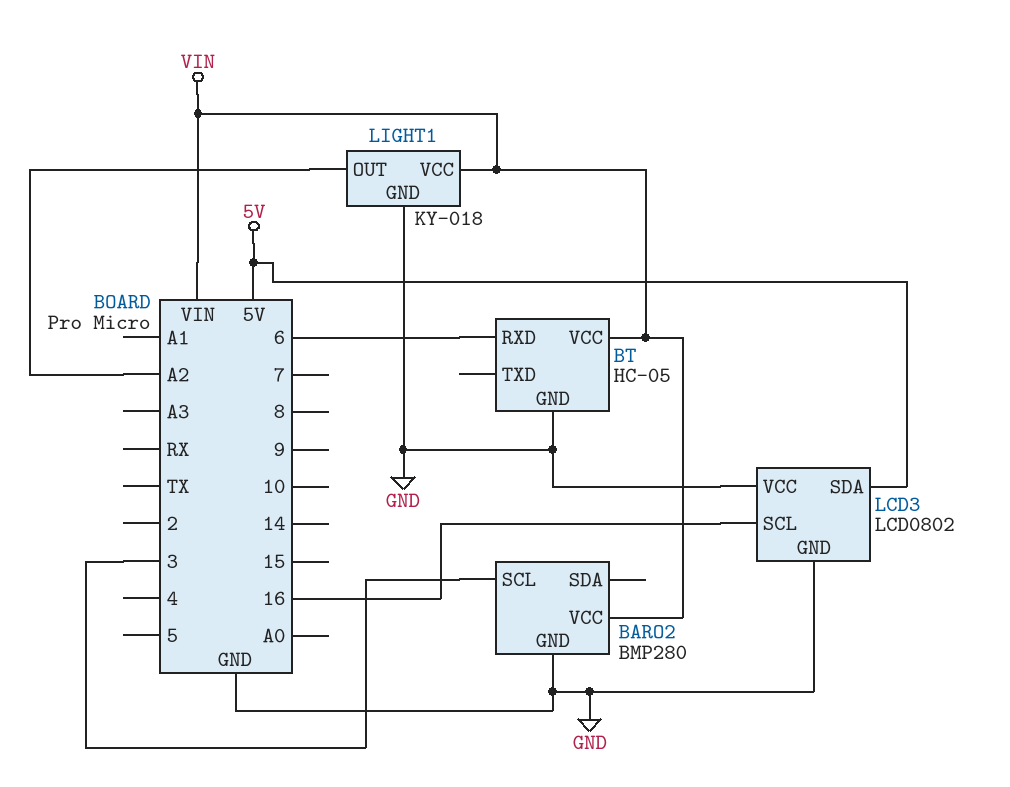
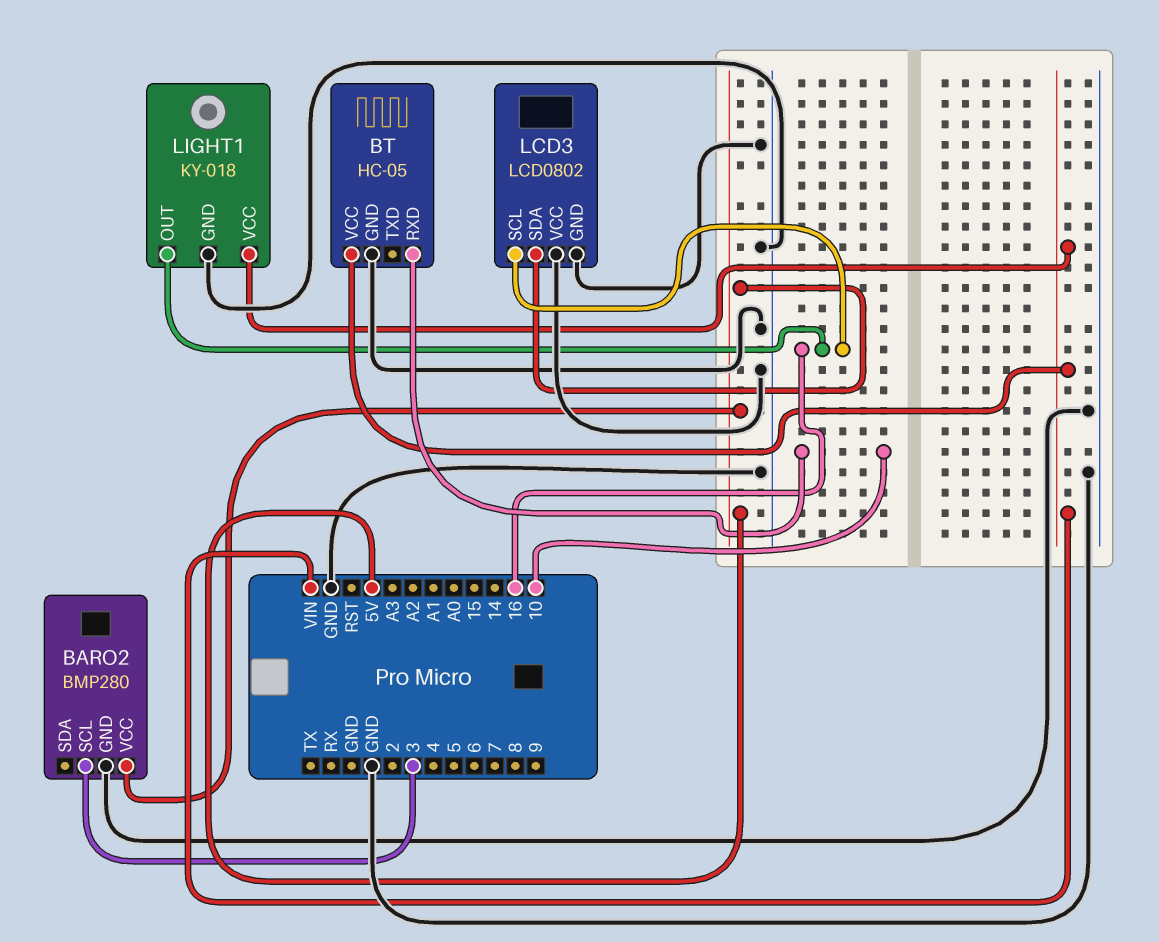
BARO2 pin VCC: VIN -> 5V
BT pin RXD: 6 -> 10
LIGHT1 pin OUT: A2 -> 16

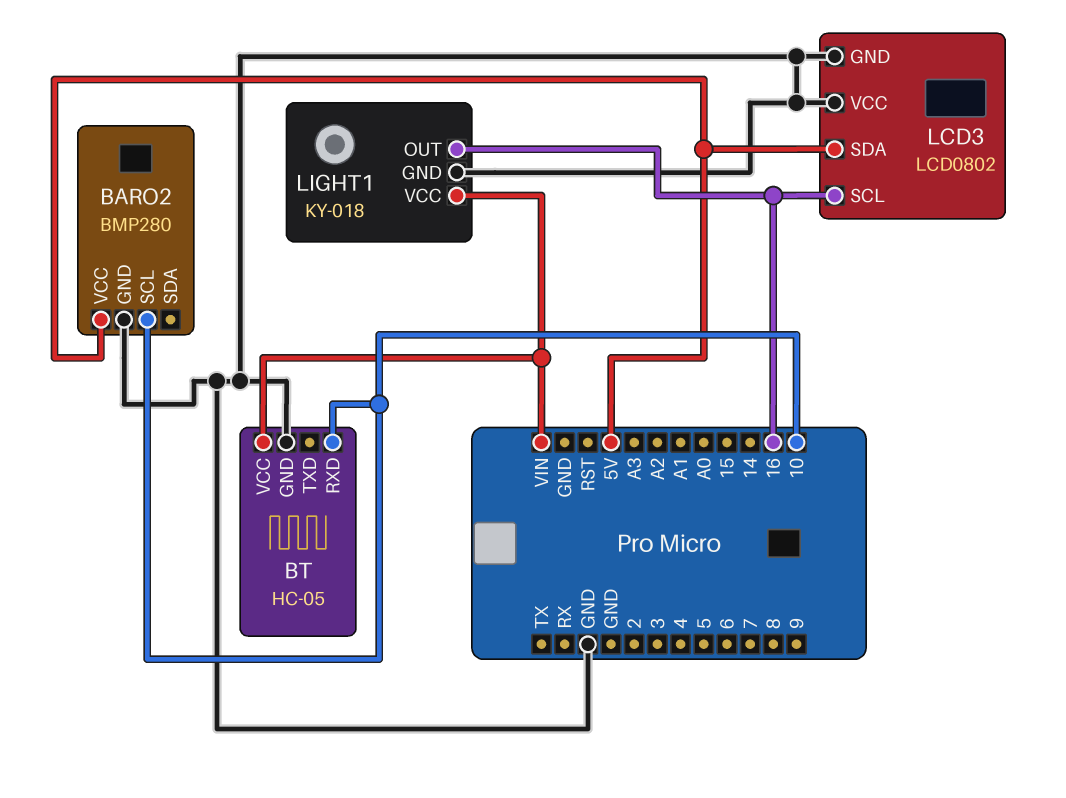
BARO2 pin SCL: 3 -> 10

